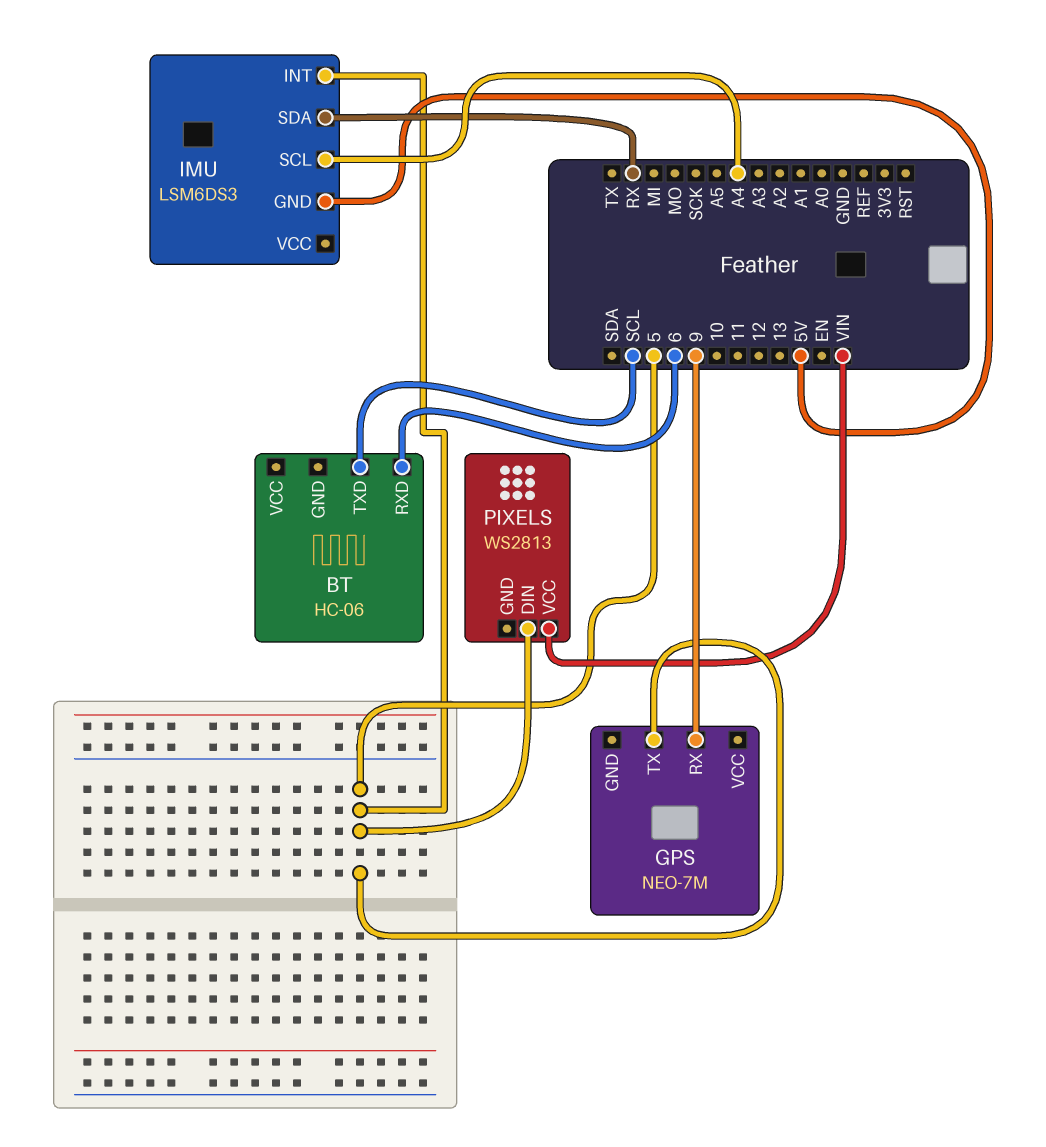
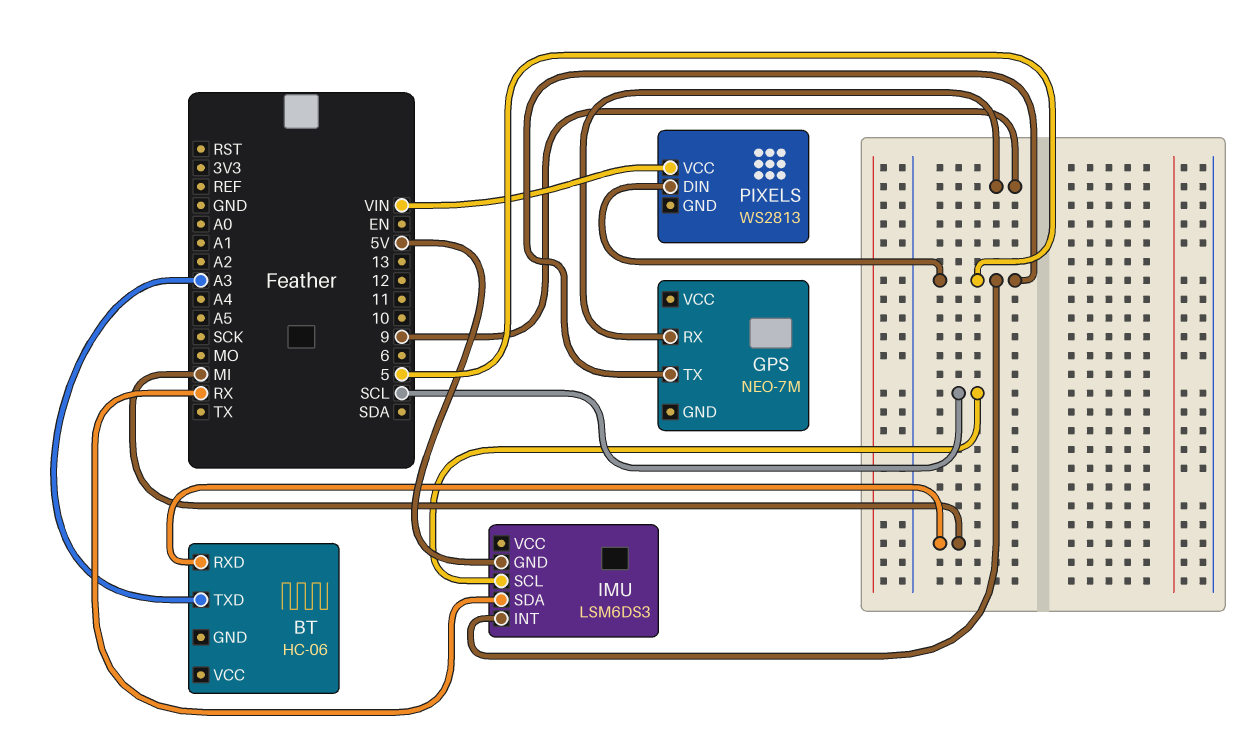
BT pin RXD: 6 -> MI
BT pin TXD: SCL -> A3
IMU pin SCL: A4 -> SCL

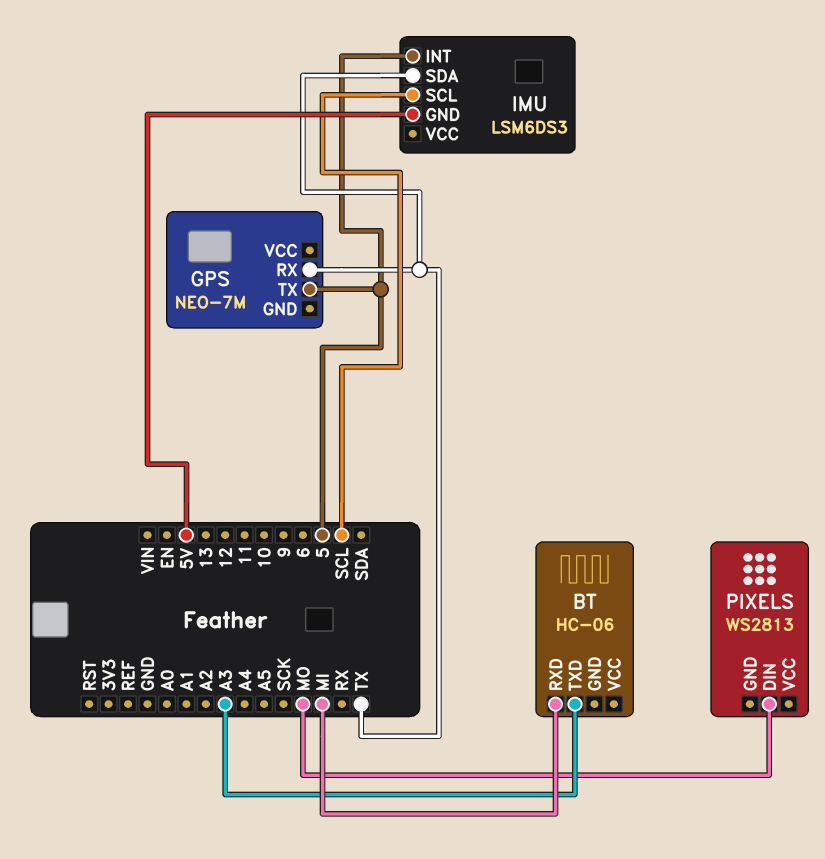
GPS pin RX: 9 -> TX
IMU pin SDA: RX -> TX
PIXELS pin DIN: 5 -> MO
PIXELS pin VCC: VIN -> none

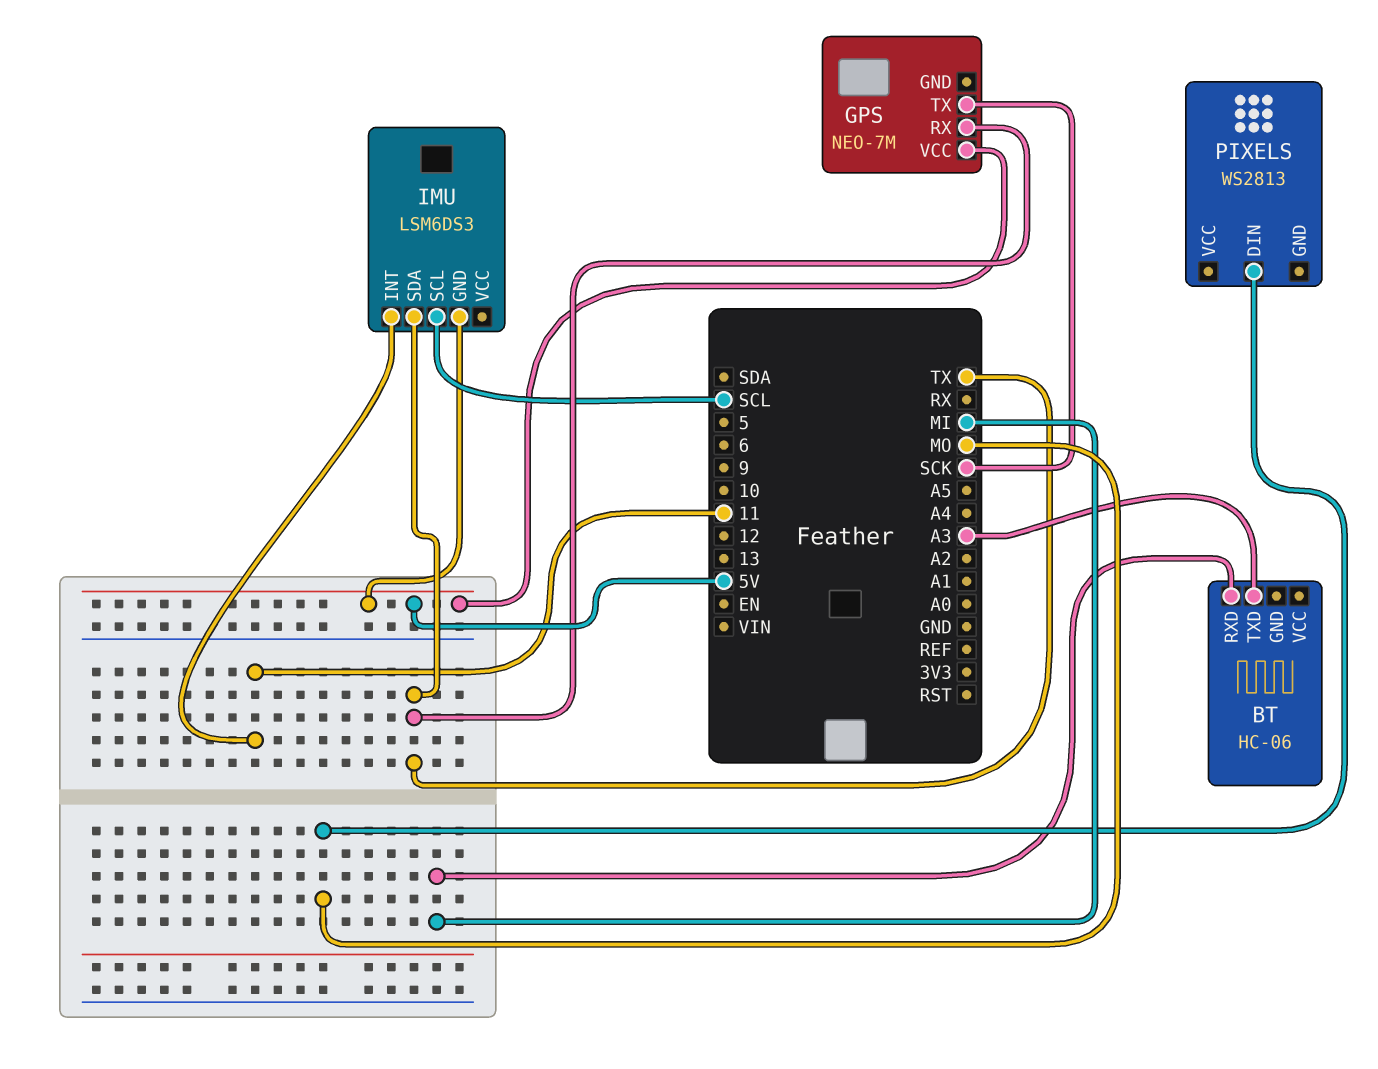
GPS pin TX: 5 -> SCK
GPS pin VCC: none -> 5V
IMU pin INT: 5 -> 11

